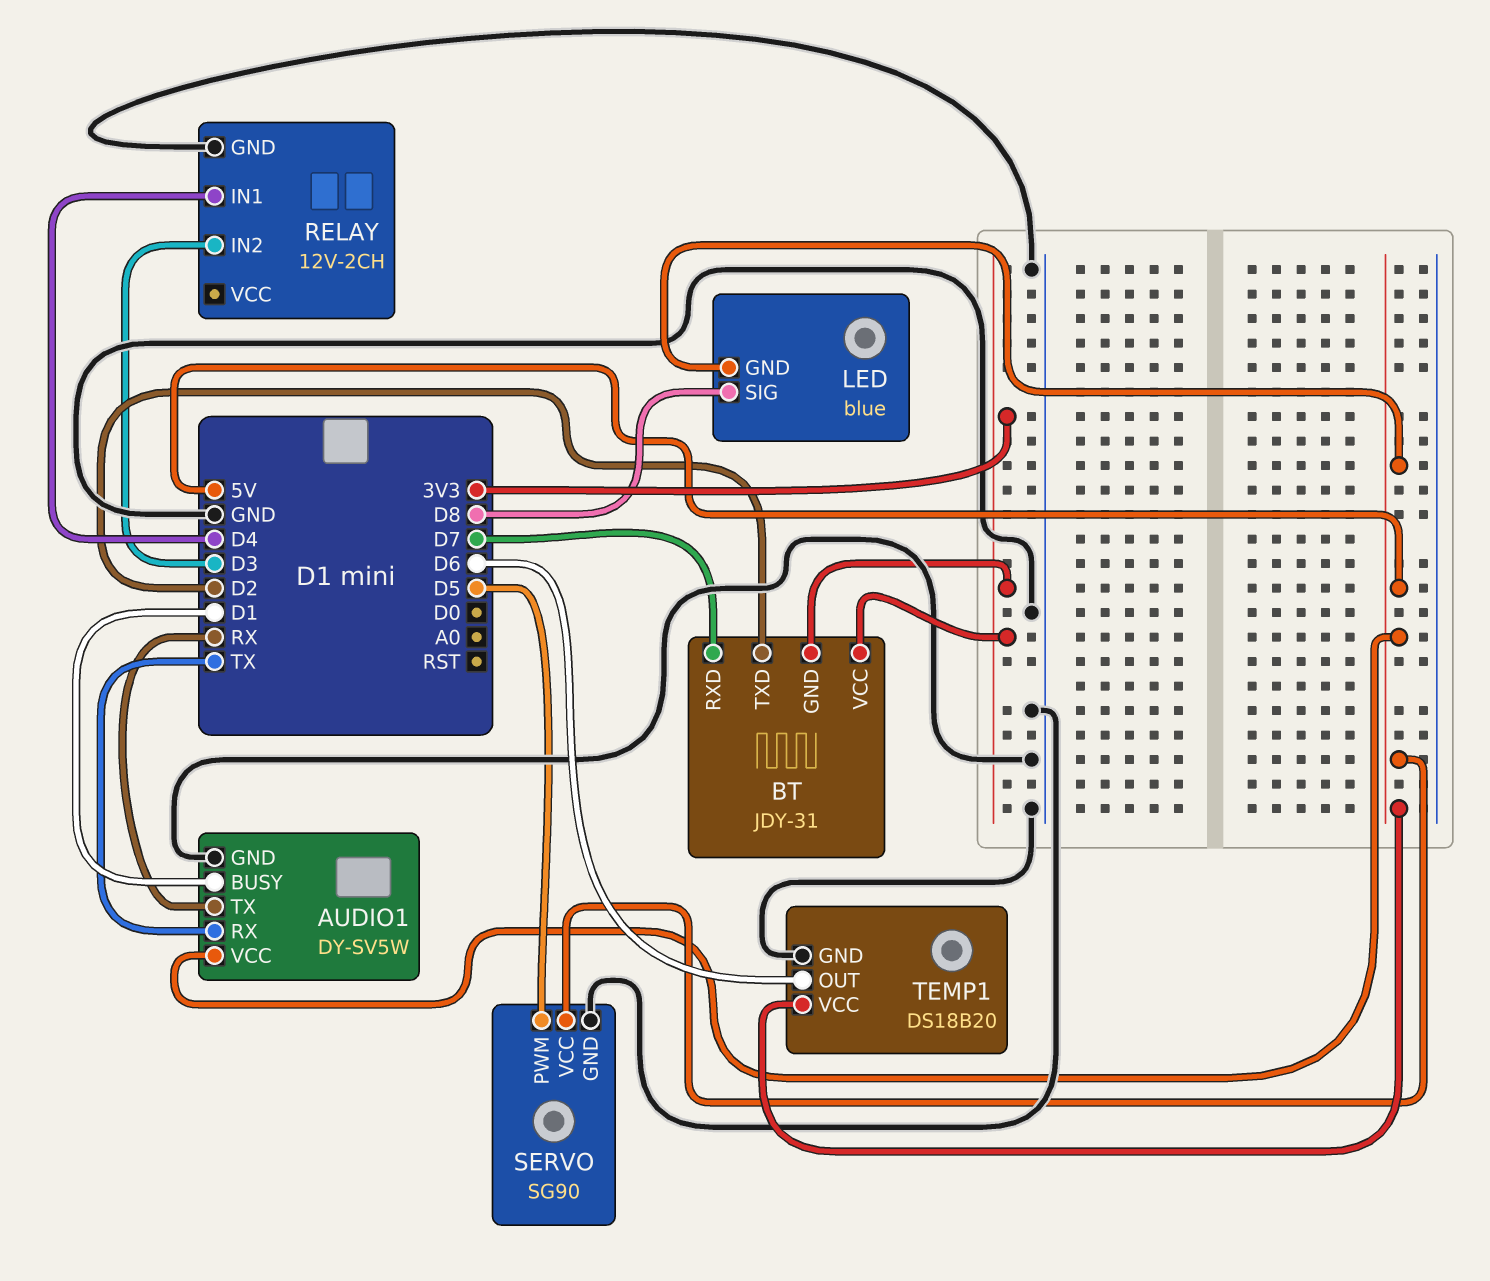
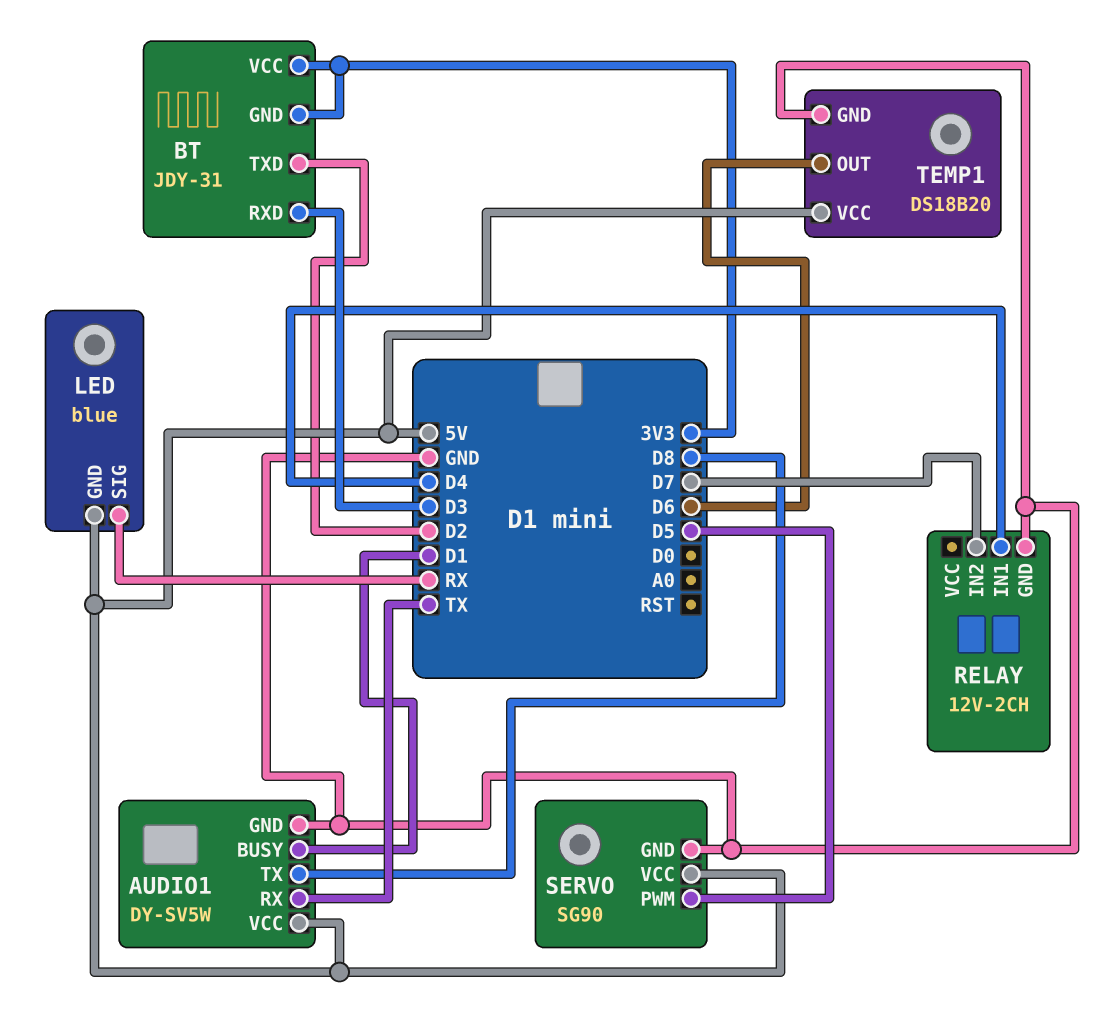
AUDIO1 pin TX: RX -> D8
BT pin RXD: D7 -> D3
LED pin SIG: D8 -> RX
RELAY pin IN2: D3 -> D7

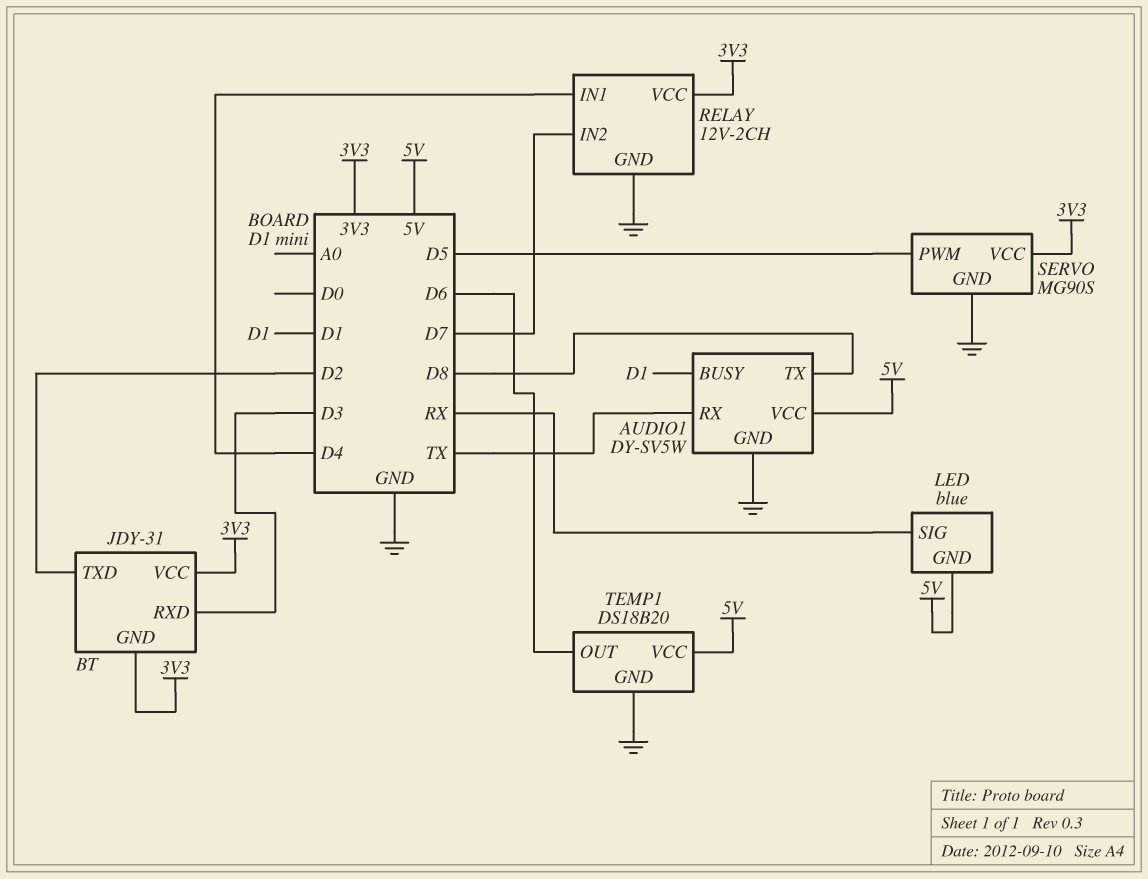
RELAY pin VCC: none -> 3V3
SERVO: SG90 -> MG90S
SERVO pin VCC: 5V -> 3V3

